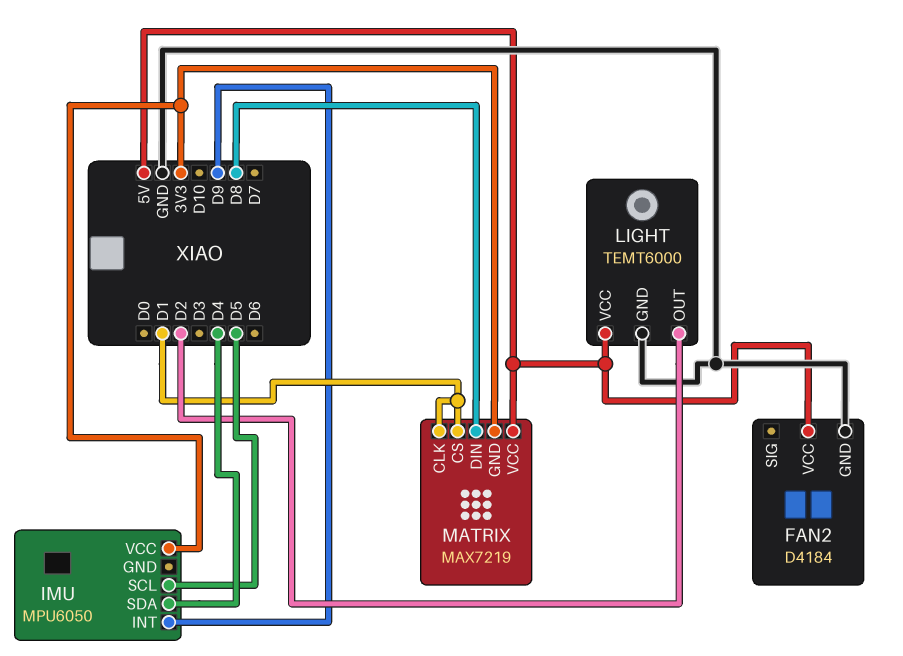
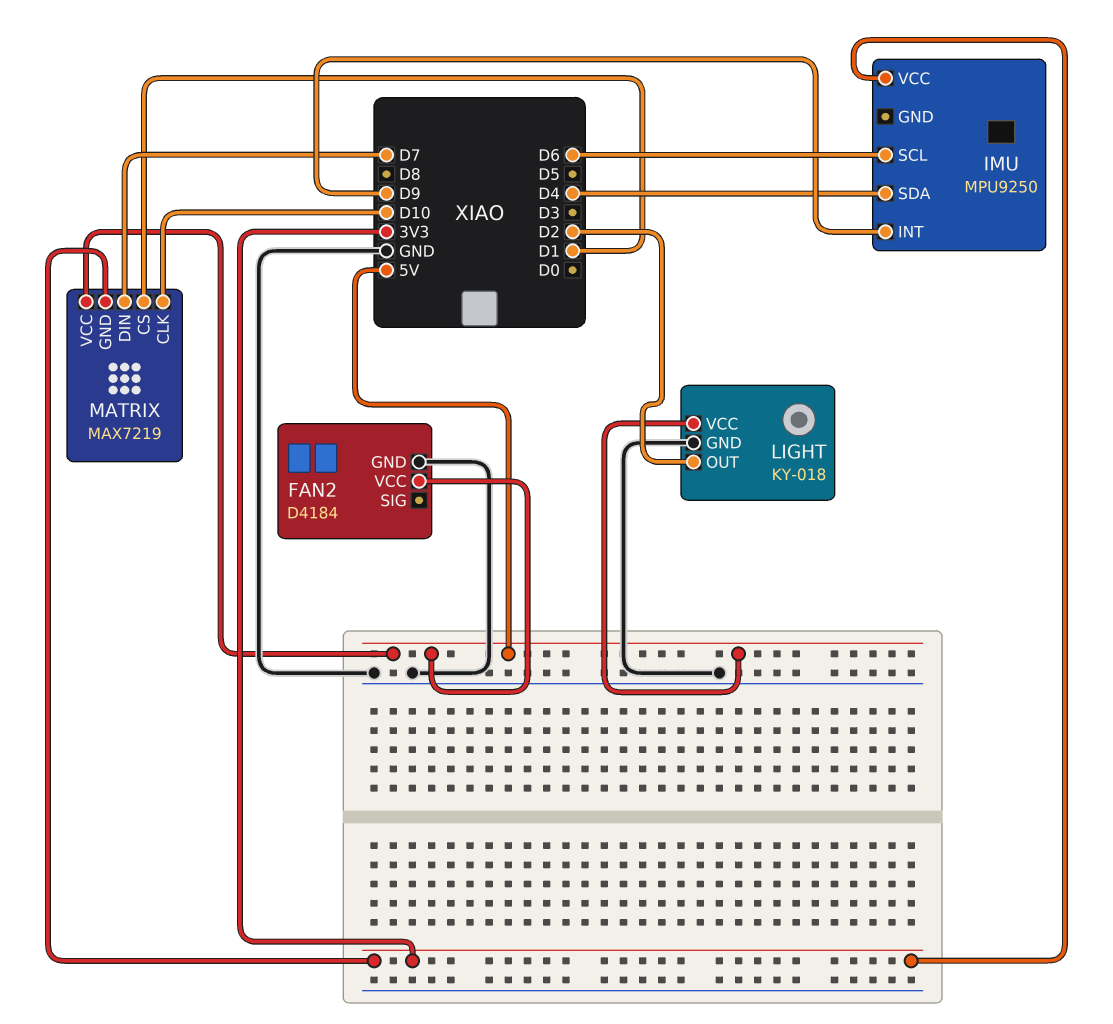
IMU: MPU6050 -> MPU9250
IMU pin SCL: D5 -> D6
LIGHT: TEMT6000 -> KY-018
MATRIX pin CLK: D1 -> D10
MATRIX pin DIN: D8 -> D7

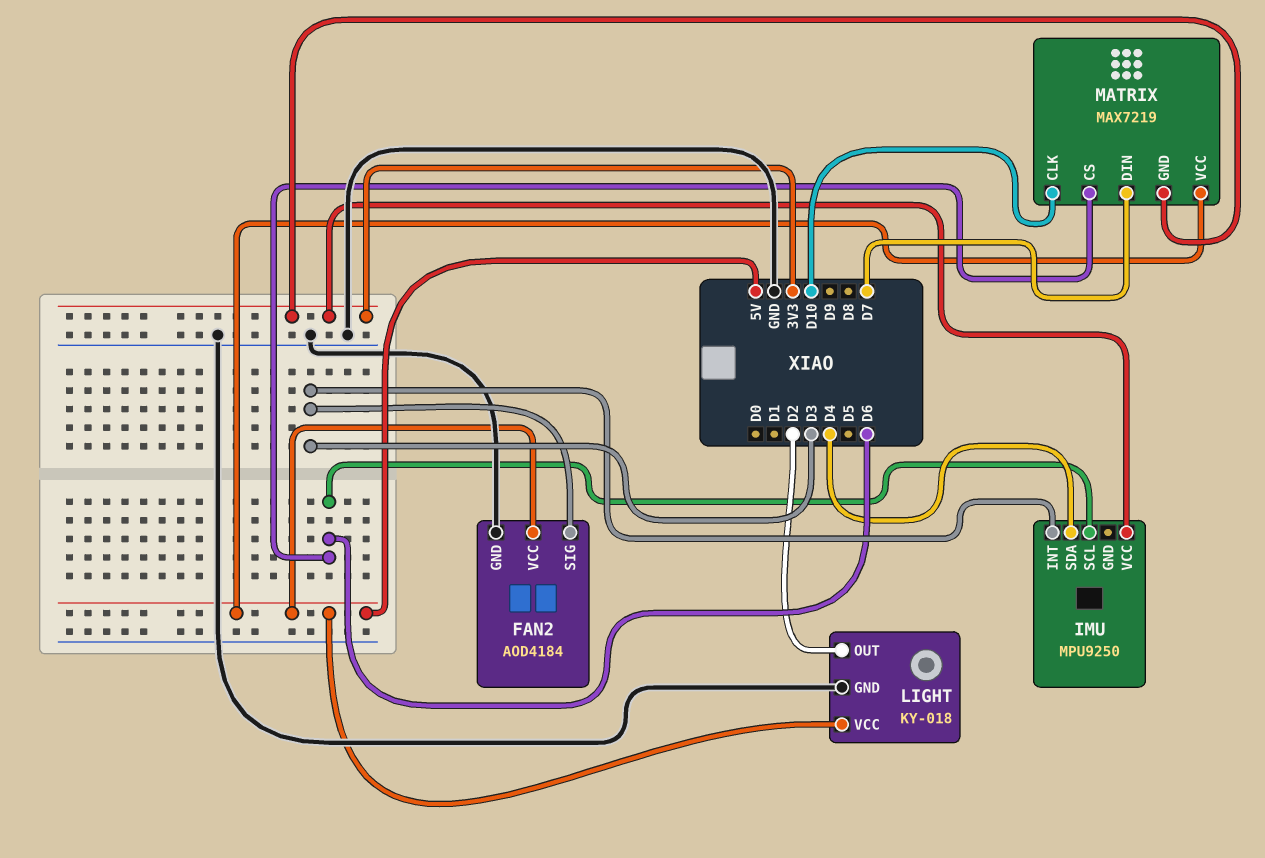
FAN2: D4184 -> AOD4184
FAN2 pin SIG: none -> D3
IMU pin INT: D9 -> D3
MATRIX pin CS: D1 -> D6

